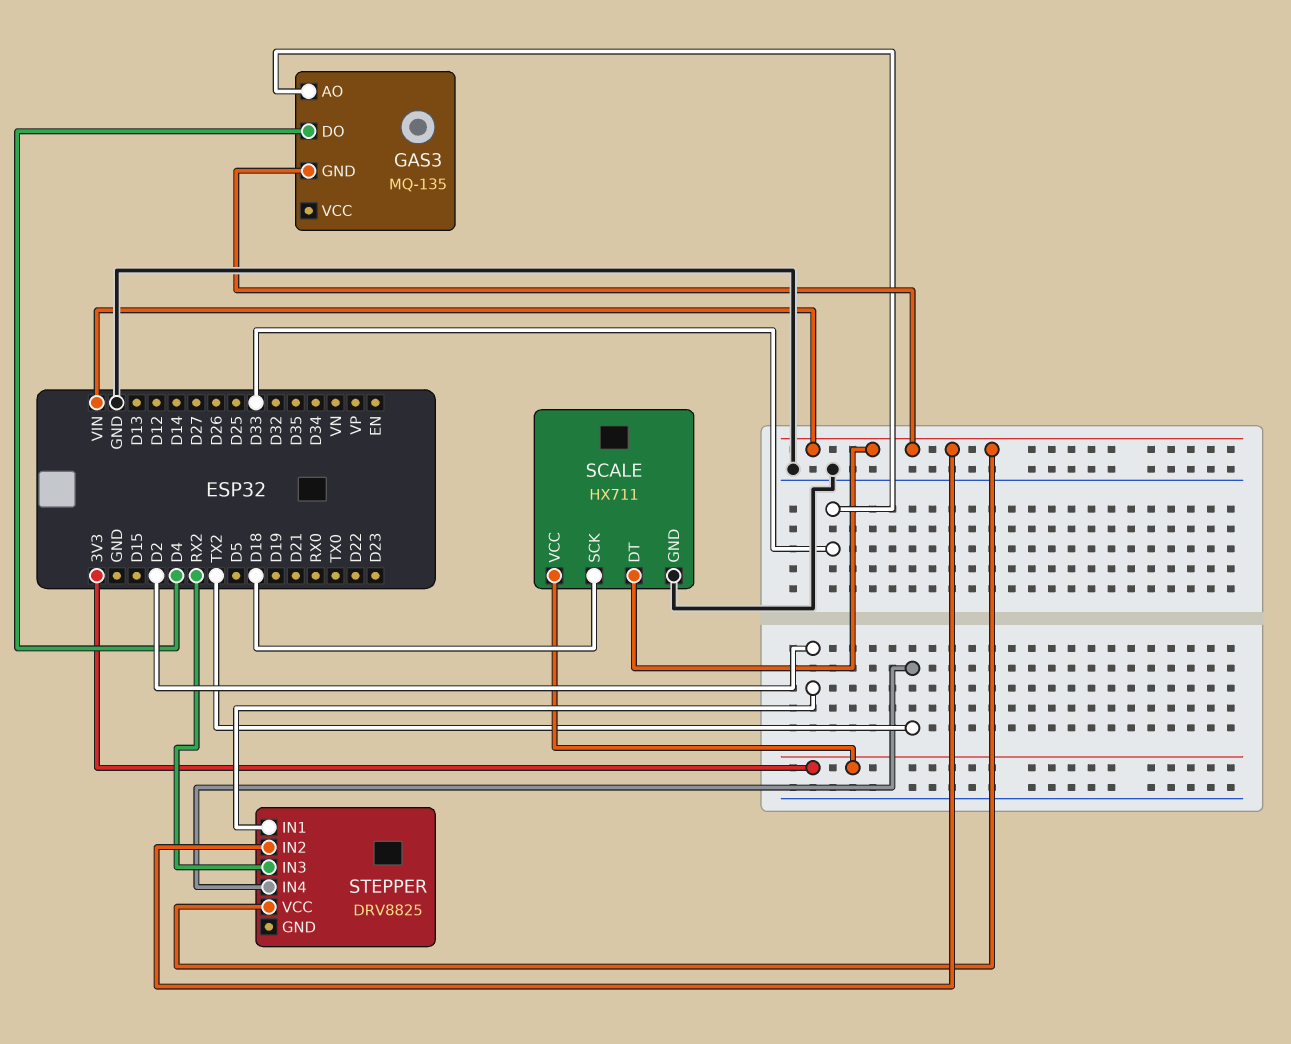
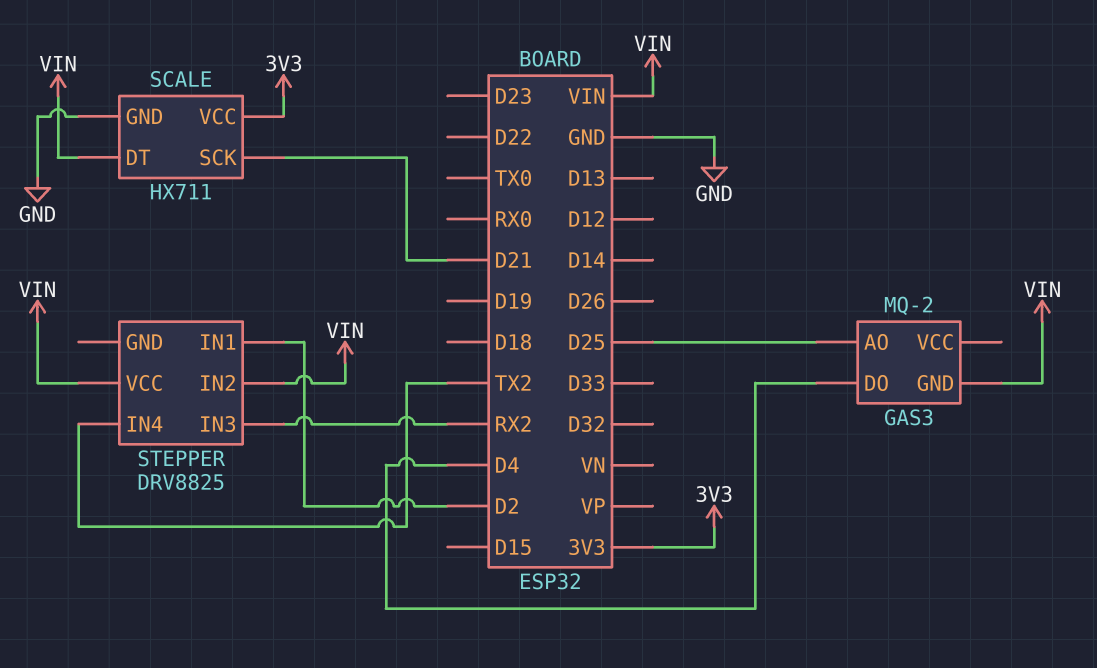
GAS3: MQ-135 -> MQ-2
GAS3 pin AO: D33 -> D25
SCALE pin SCK: D18 -> D21

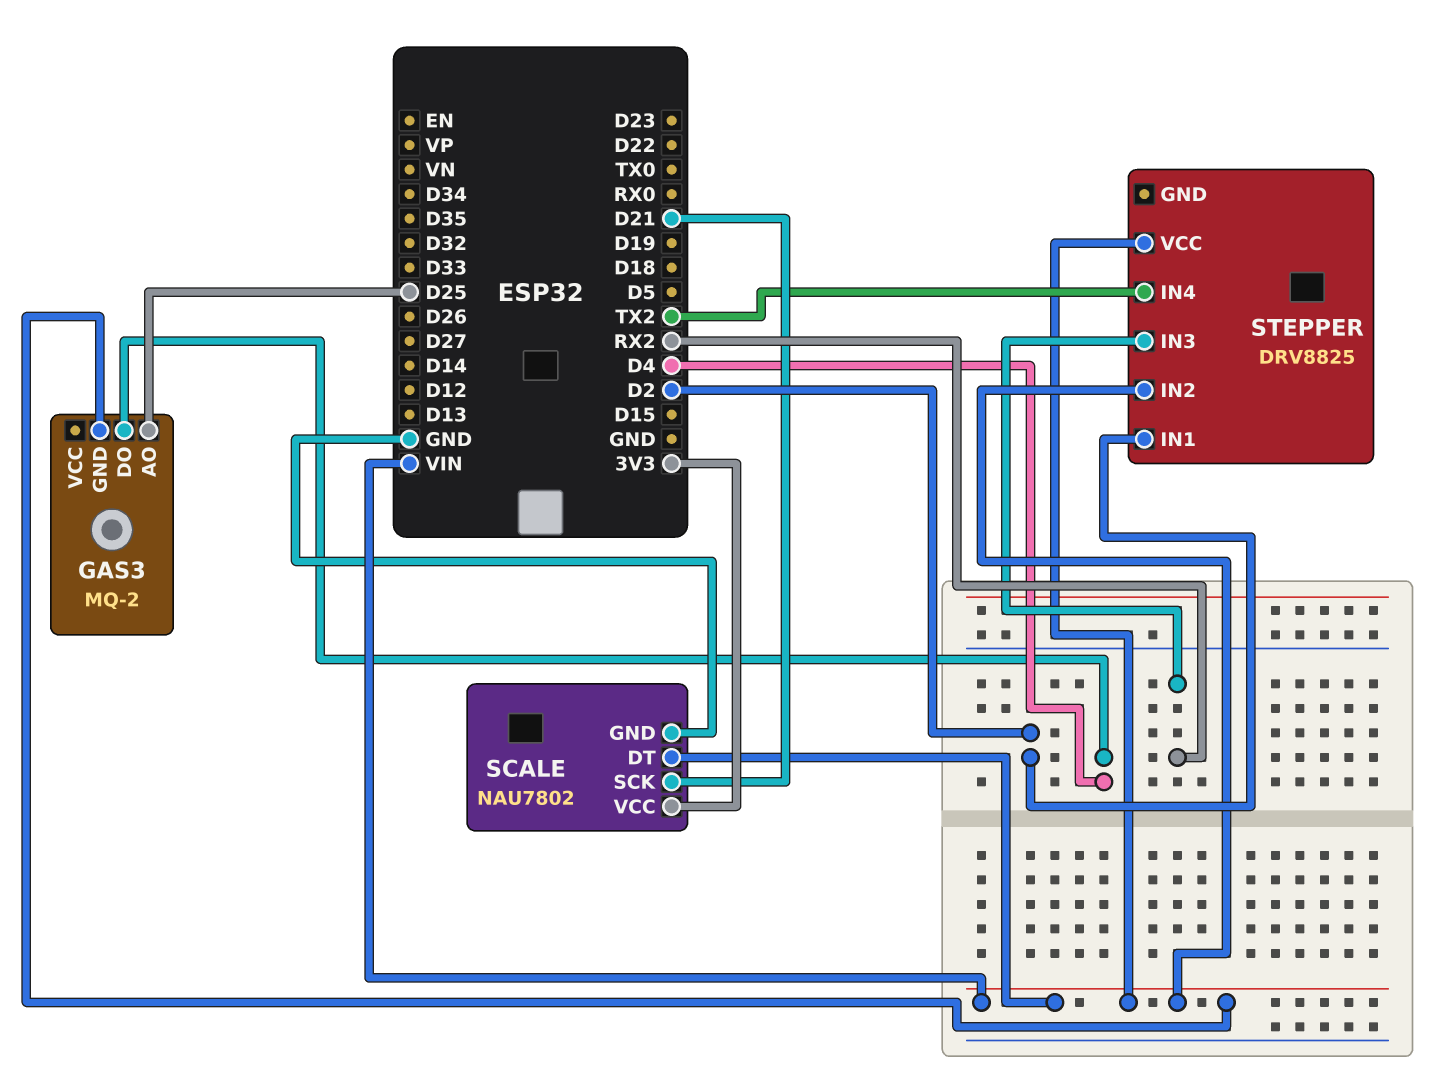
SCALE: HX711 -> NAU7802

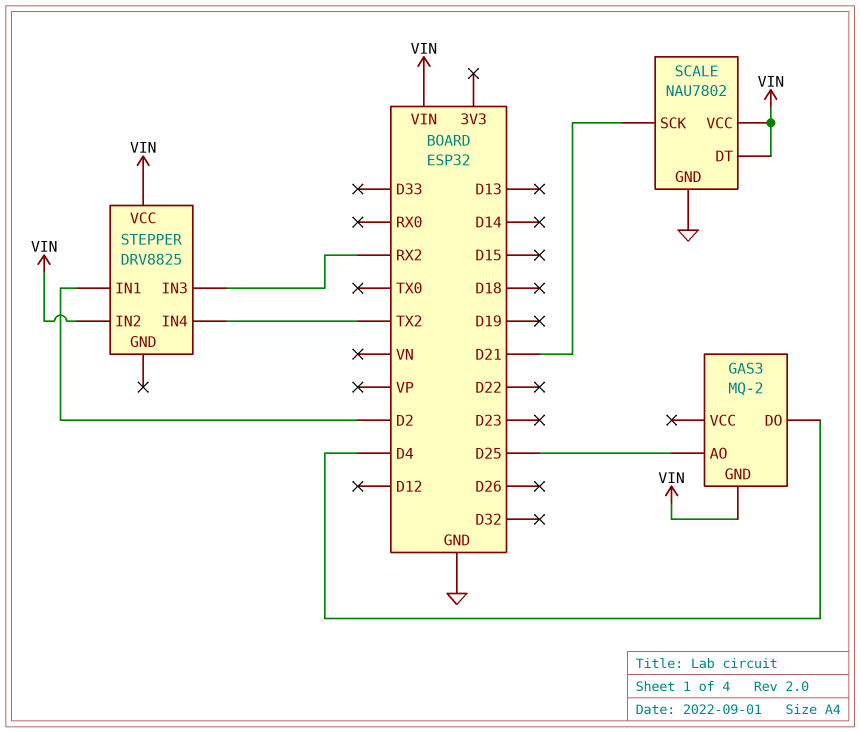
SCALE pin VCC: 3V3 -> VIN

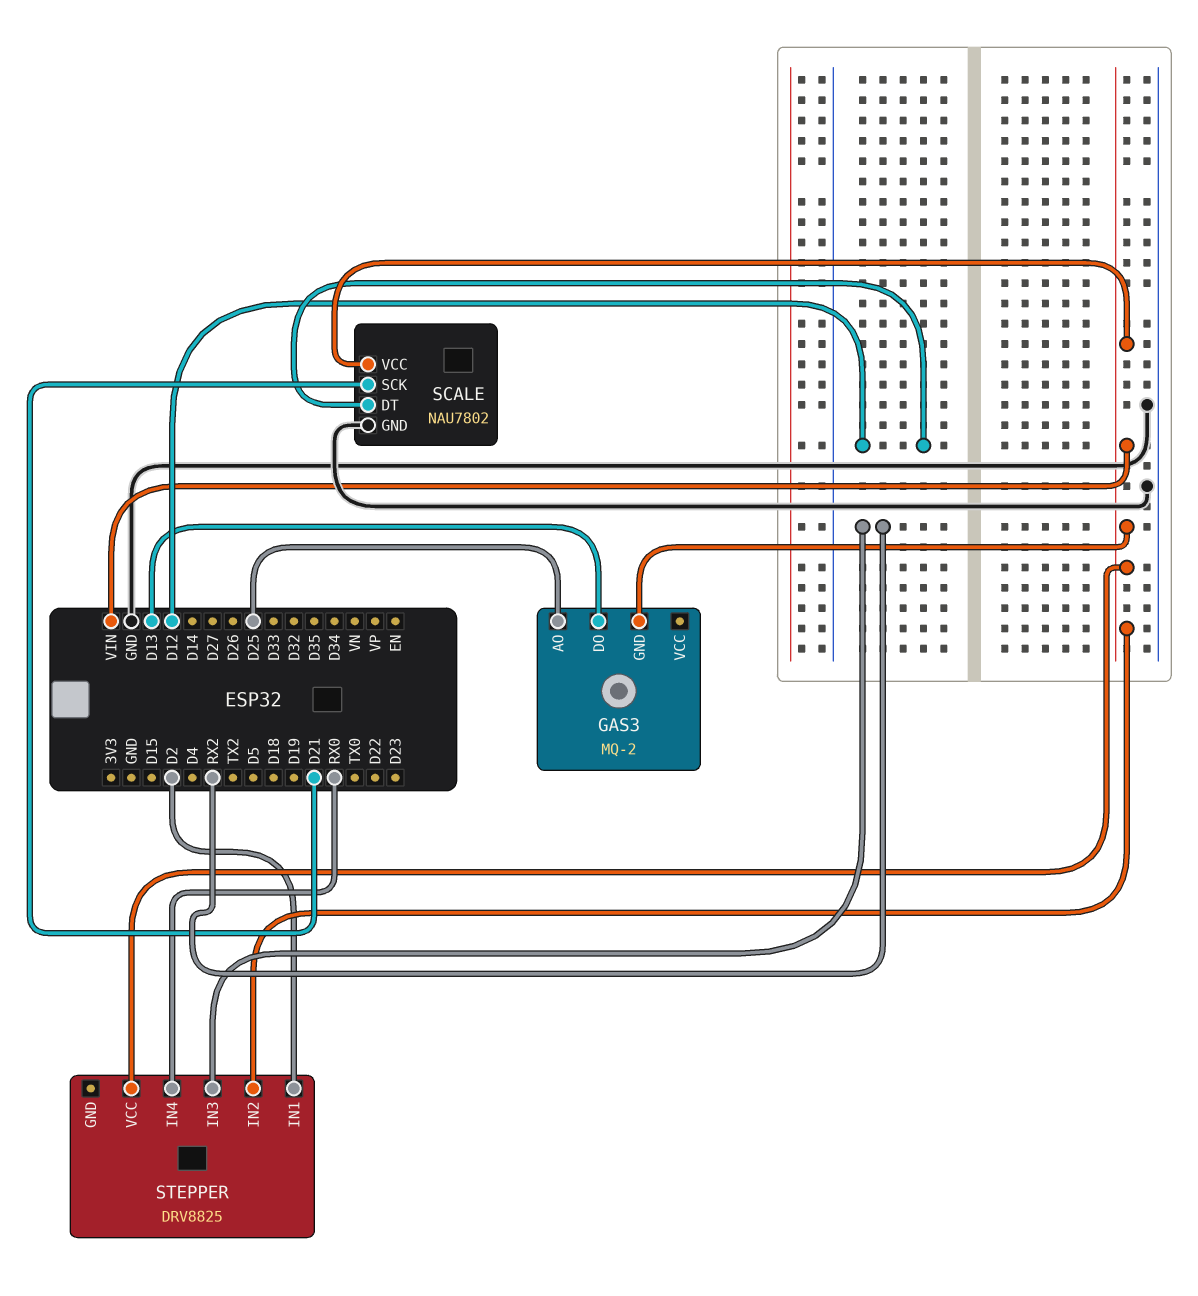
GAS3 pin DO: D4 -> D13
SCALE pin DT: VIN -> D12
STEPPER pin IN4: TX2 -> RX0

